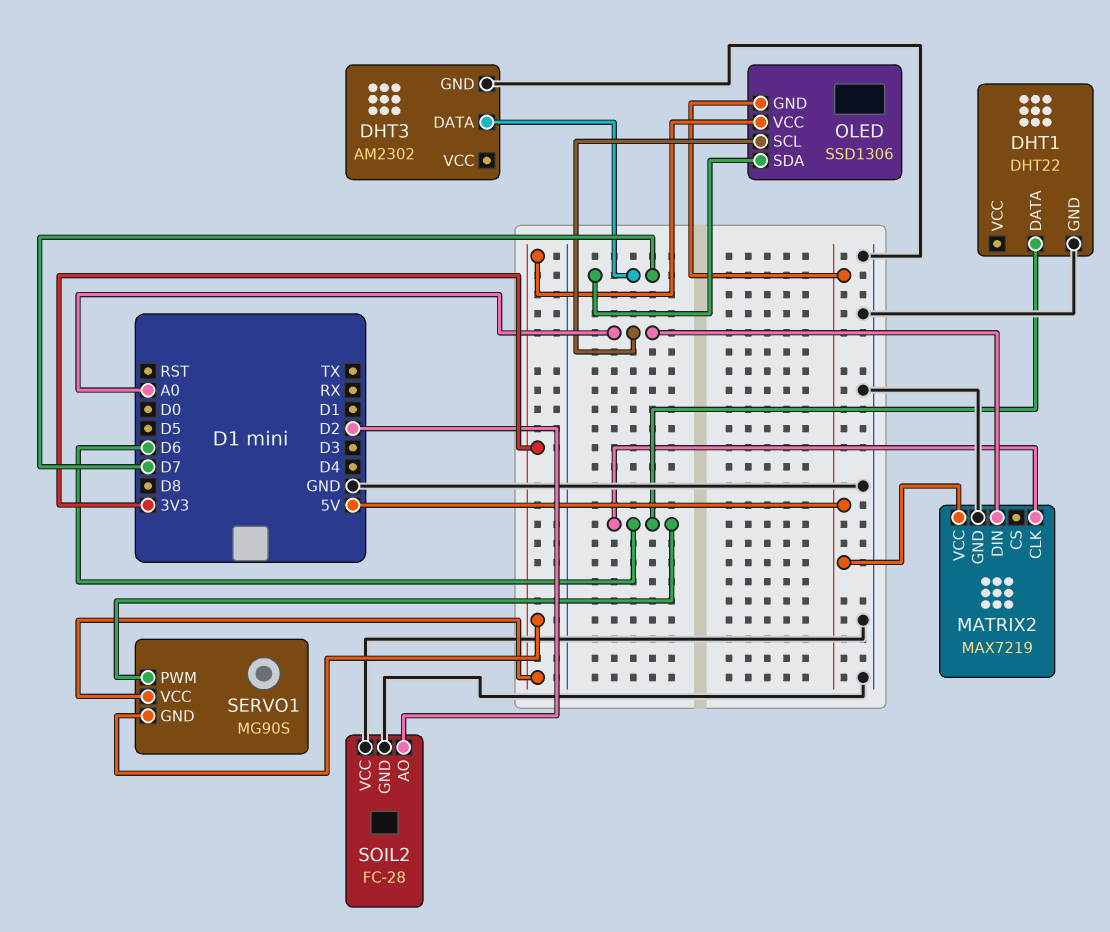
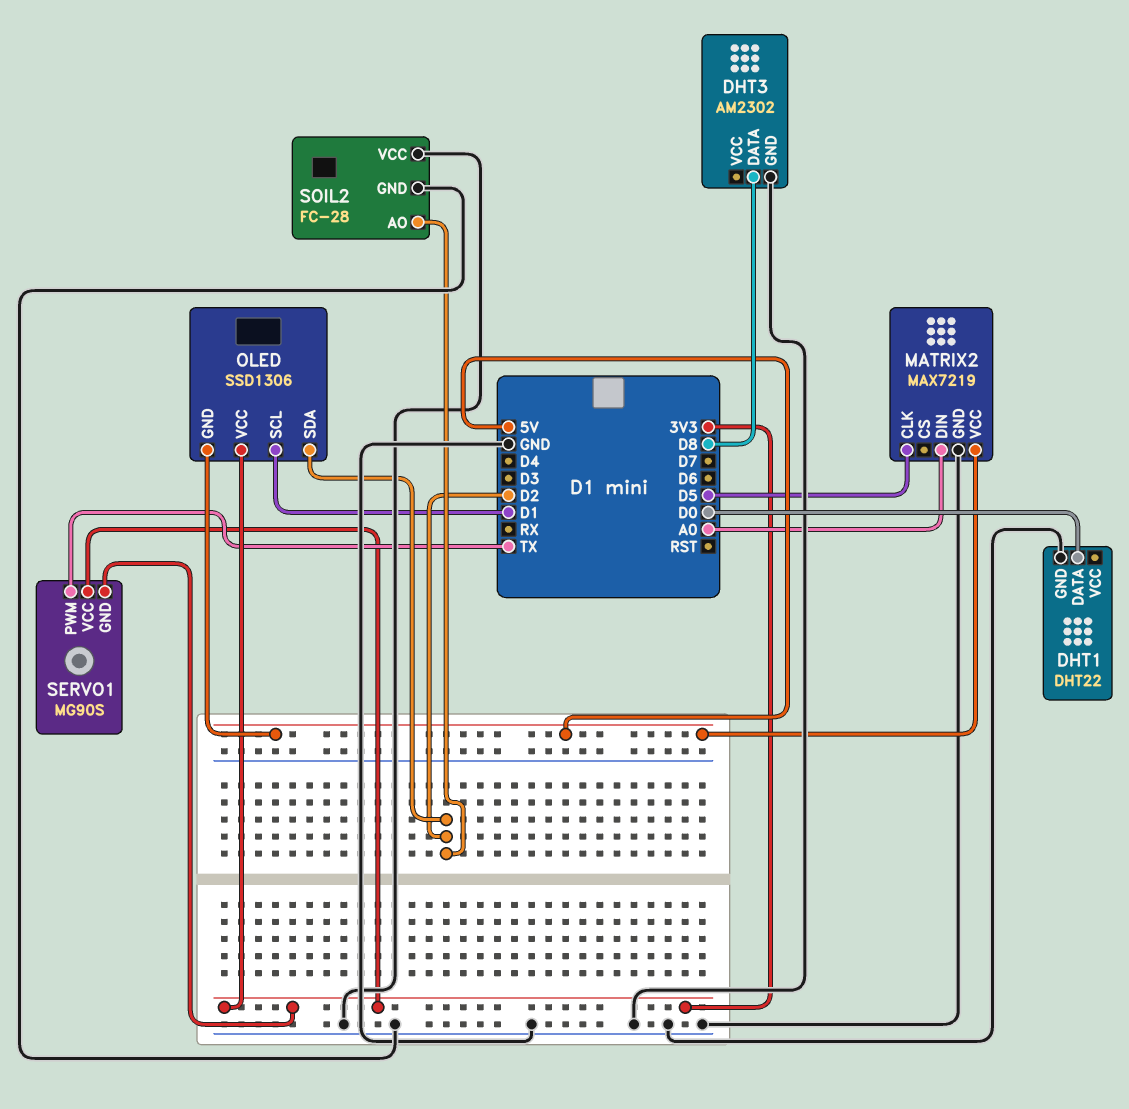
DHT1 pin DATA: D6 -> D0
DHT3 pin DATA: D7 -> D8
MATRIX2 pin CLK: D6 -> D5
OLED pin SCL: A0 -> D1
OLED pin SDA: D7 -> D2
SERVO1 pin PWM: D6 -> TX

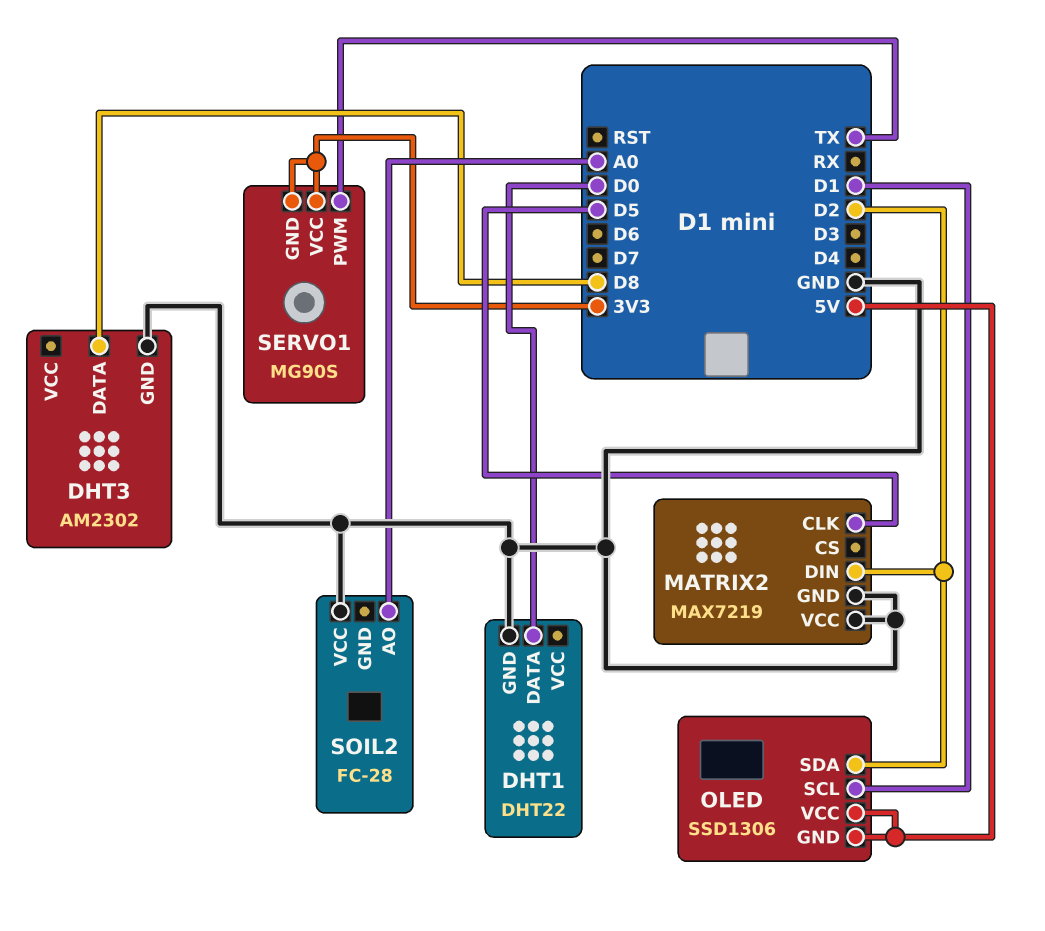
MATRIX2 pin DIN: A0 -> D2
MATRIX2 pin VCC: 5V -> GND
OLED pin VCC: 3V3 -> 5V
SOIL2 pin AO: D2 -> A0
SOIL2 pin GND: GND -> none

